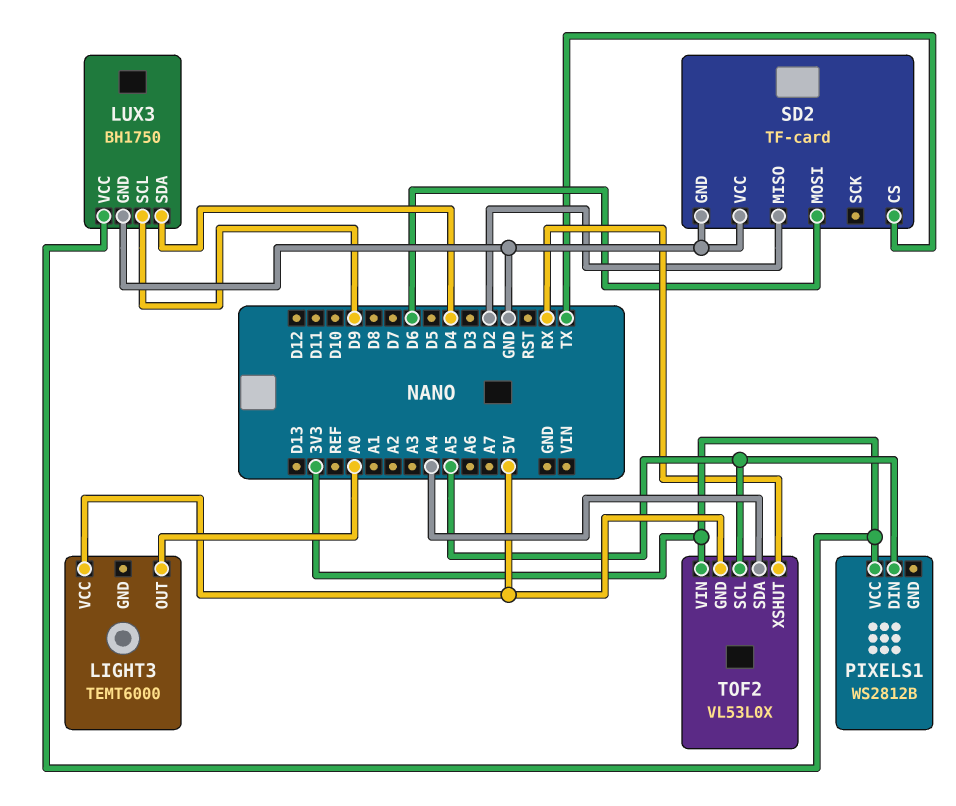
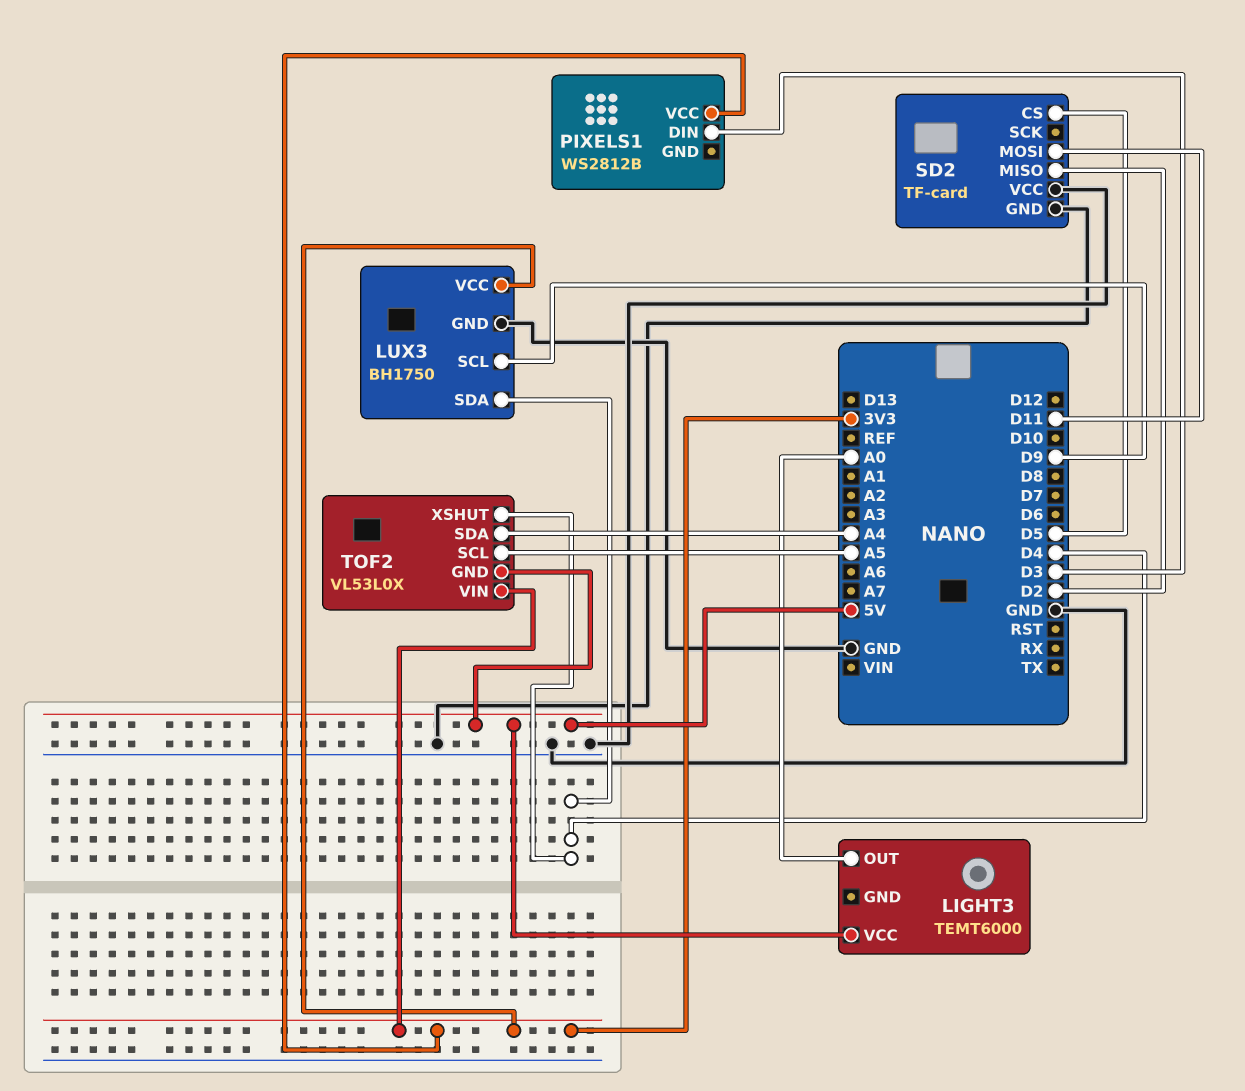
PIXELS1 pin DIN: A5 -> D3
SD2 pin CS: TX -> D5
SD2 pin MOSI: D6 -> D11
TOF2 pin XSHUT: RX -> D4

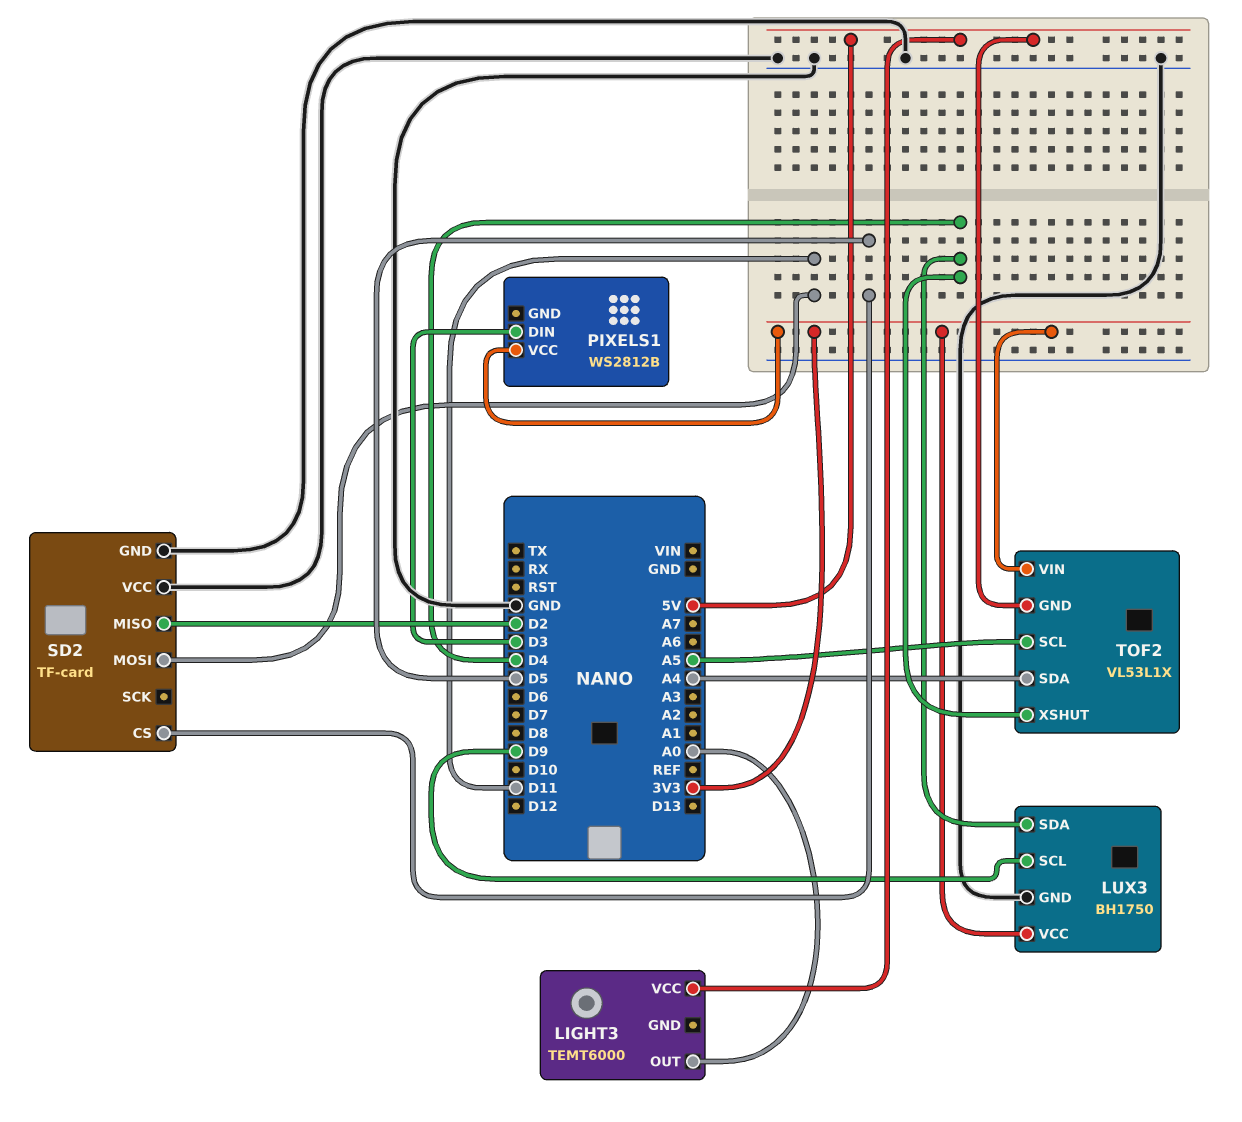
TOF2: VL53L0X -> VL53L1X

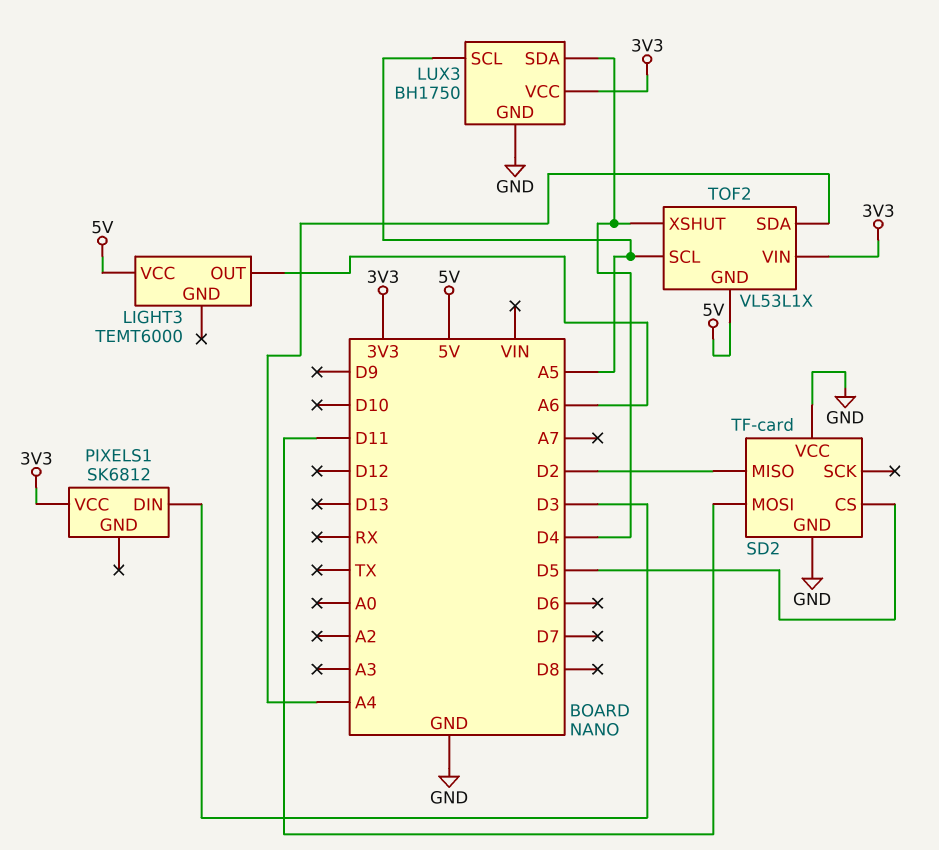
LIGHT3 pin OUT: A0 -> A6
LUX3 pin SCL: D9 -> A5
PIXELS1: WS2812B -> SK6812

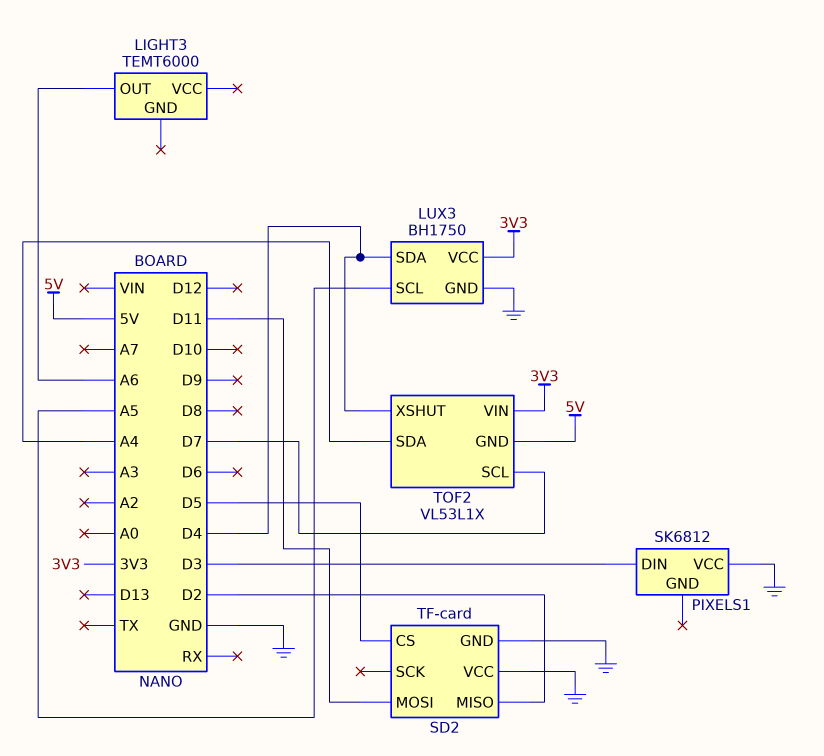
LIGHT3 pin VCC: 5V -> none
PIXELS1 pin VCC: 3V3 -> GND
TOF2 pin SCL: A5 -> D7

